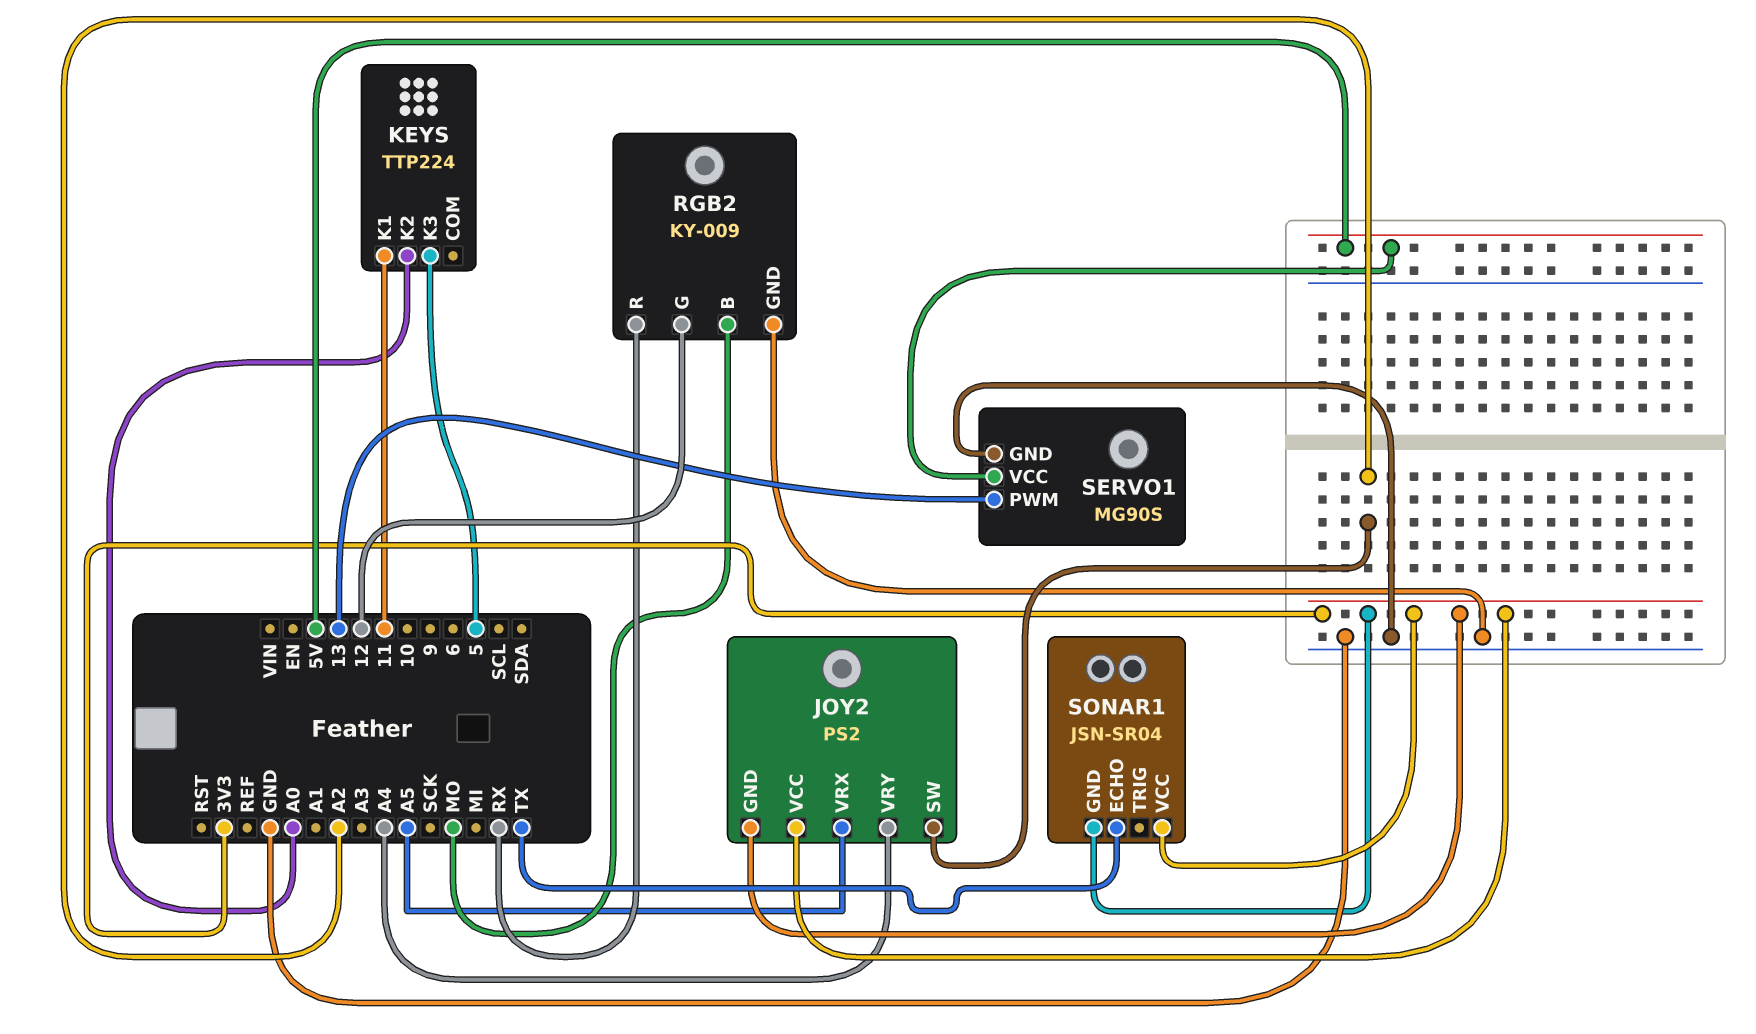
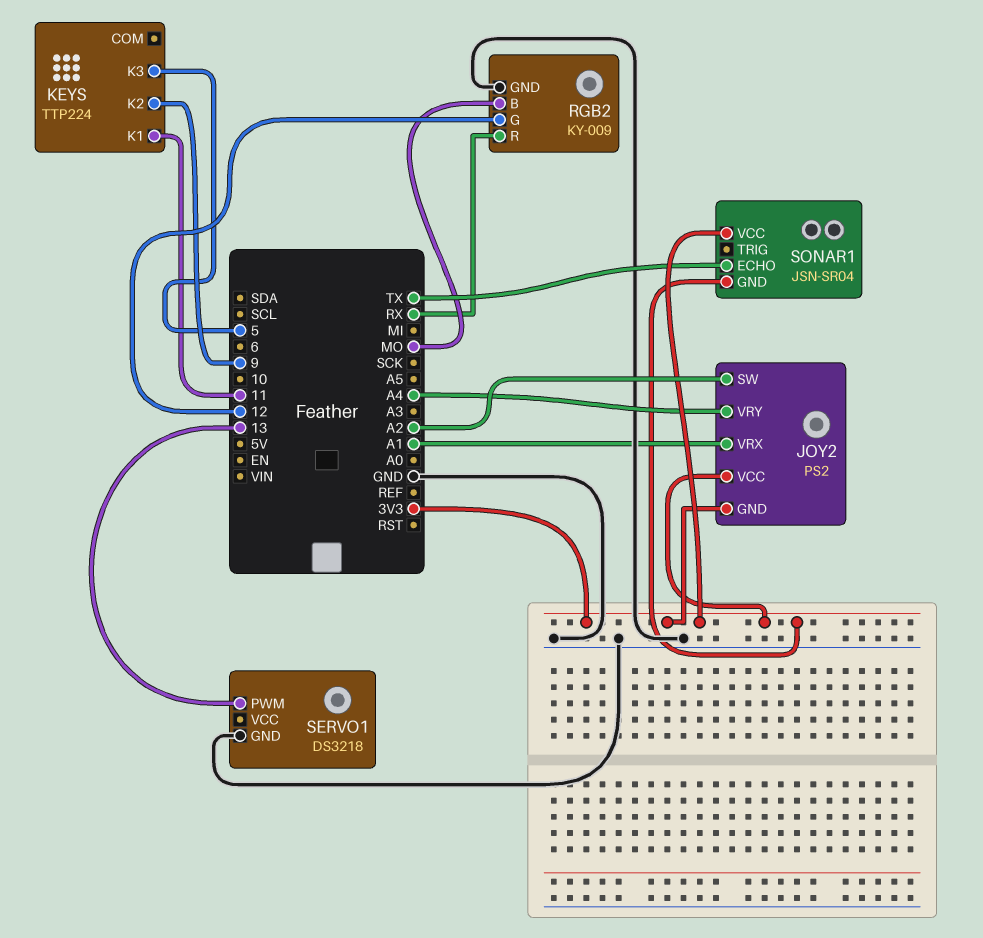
JOY2 pin VRX: A5 -> A1
KEYS pin K2: A0 -> 9
SERVO1: MG90S -> DS3218
SERVO1 pin VCC: 5V -> none

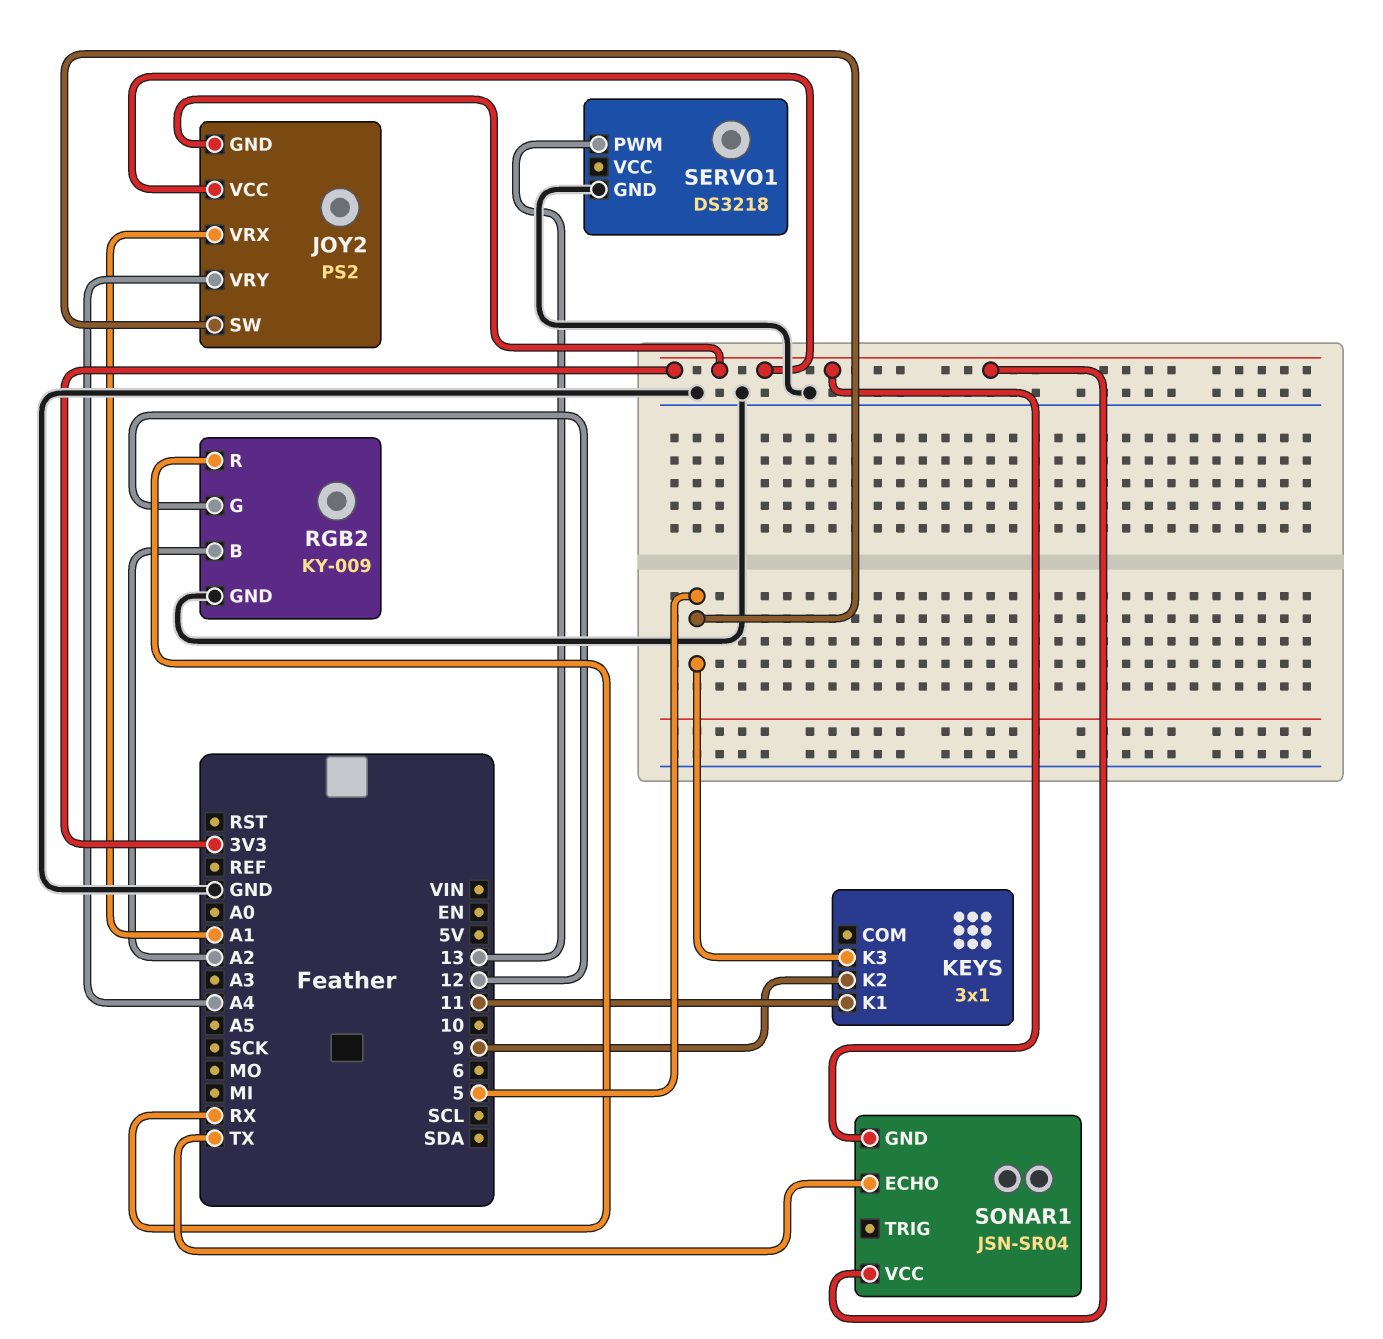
JOY2 pin SW: A2 -> 5
KEYS: TTP224 -> 3x1
RGB2 pin B: MO -> A2

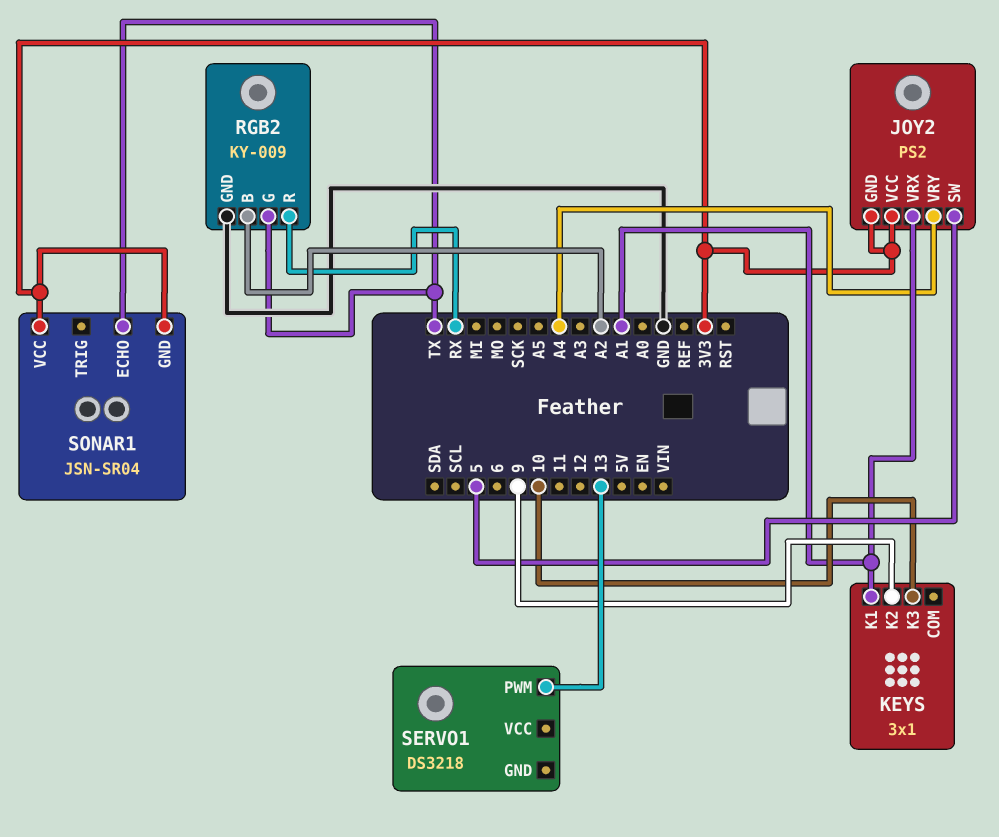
KEYS pin K1: 11 -> A1
KEYS pin K3: 5 -> 10
RGB2 pin G: 12 -> TX
SERVO1 pin GND: GND -> none

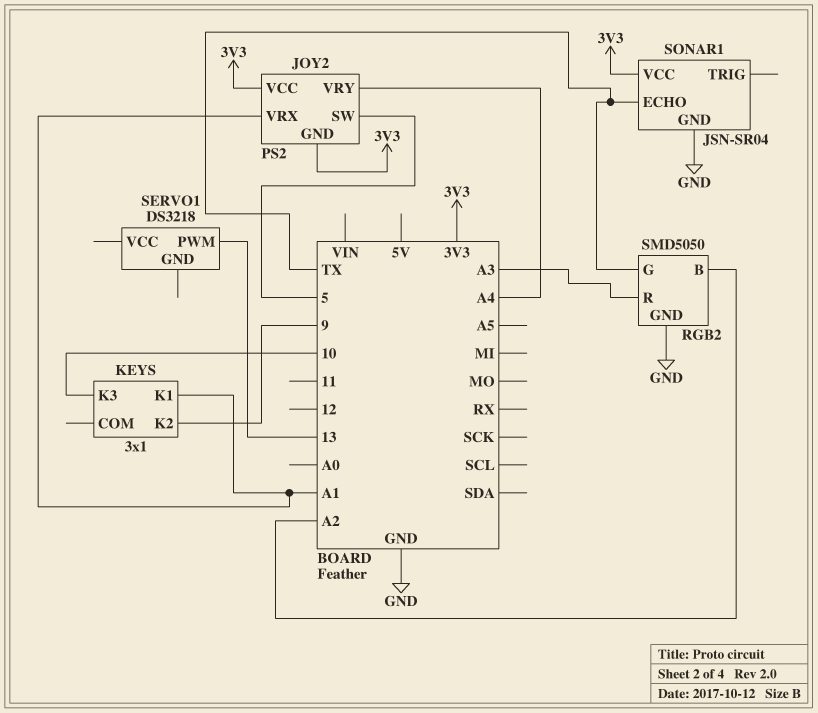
RGB2: KY-009 -> SMD5050
RGB2 pin R: RX -> A3
SONAR1 pin GND: 3V3 -> GND

